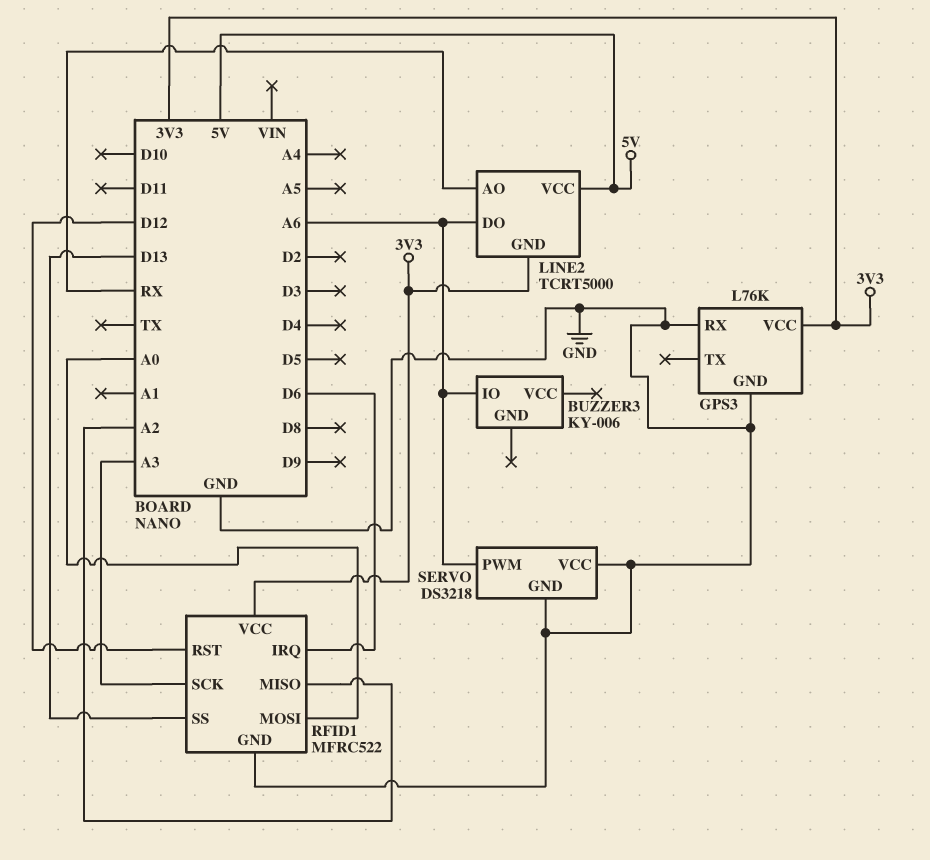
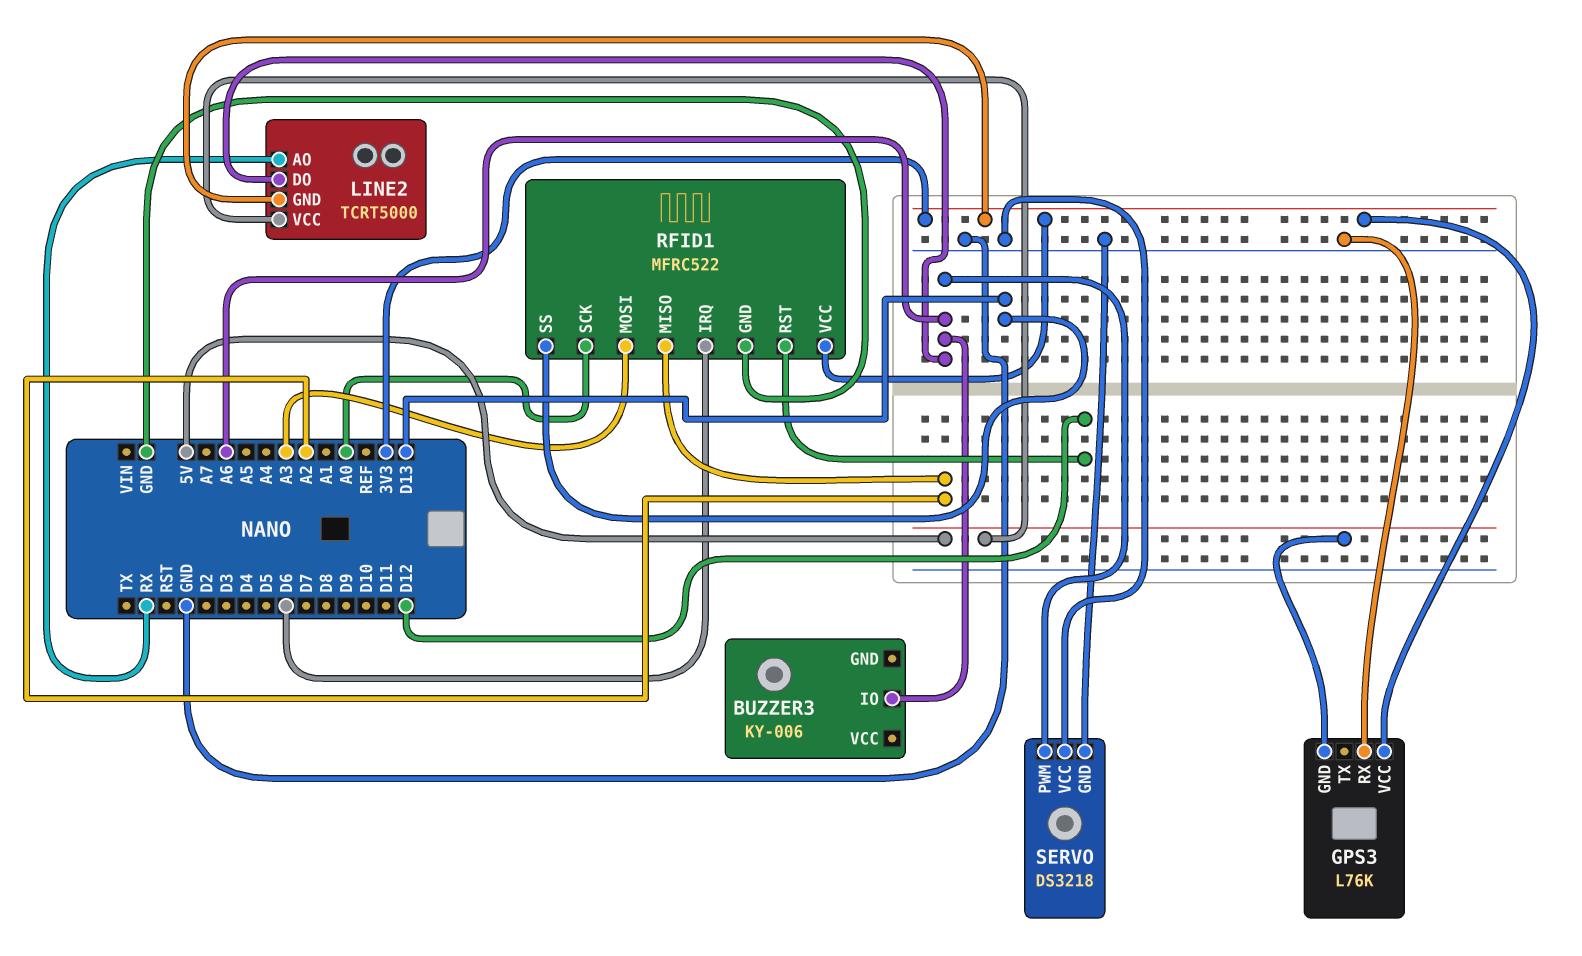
GPS3 pin GND: GND -> 5V
RFID1 pin MOSI: A0 -> A3
RFID1 pin SCK: A3 -> A0

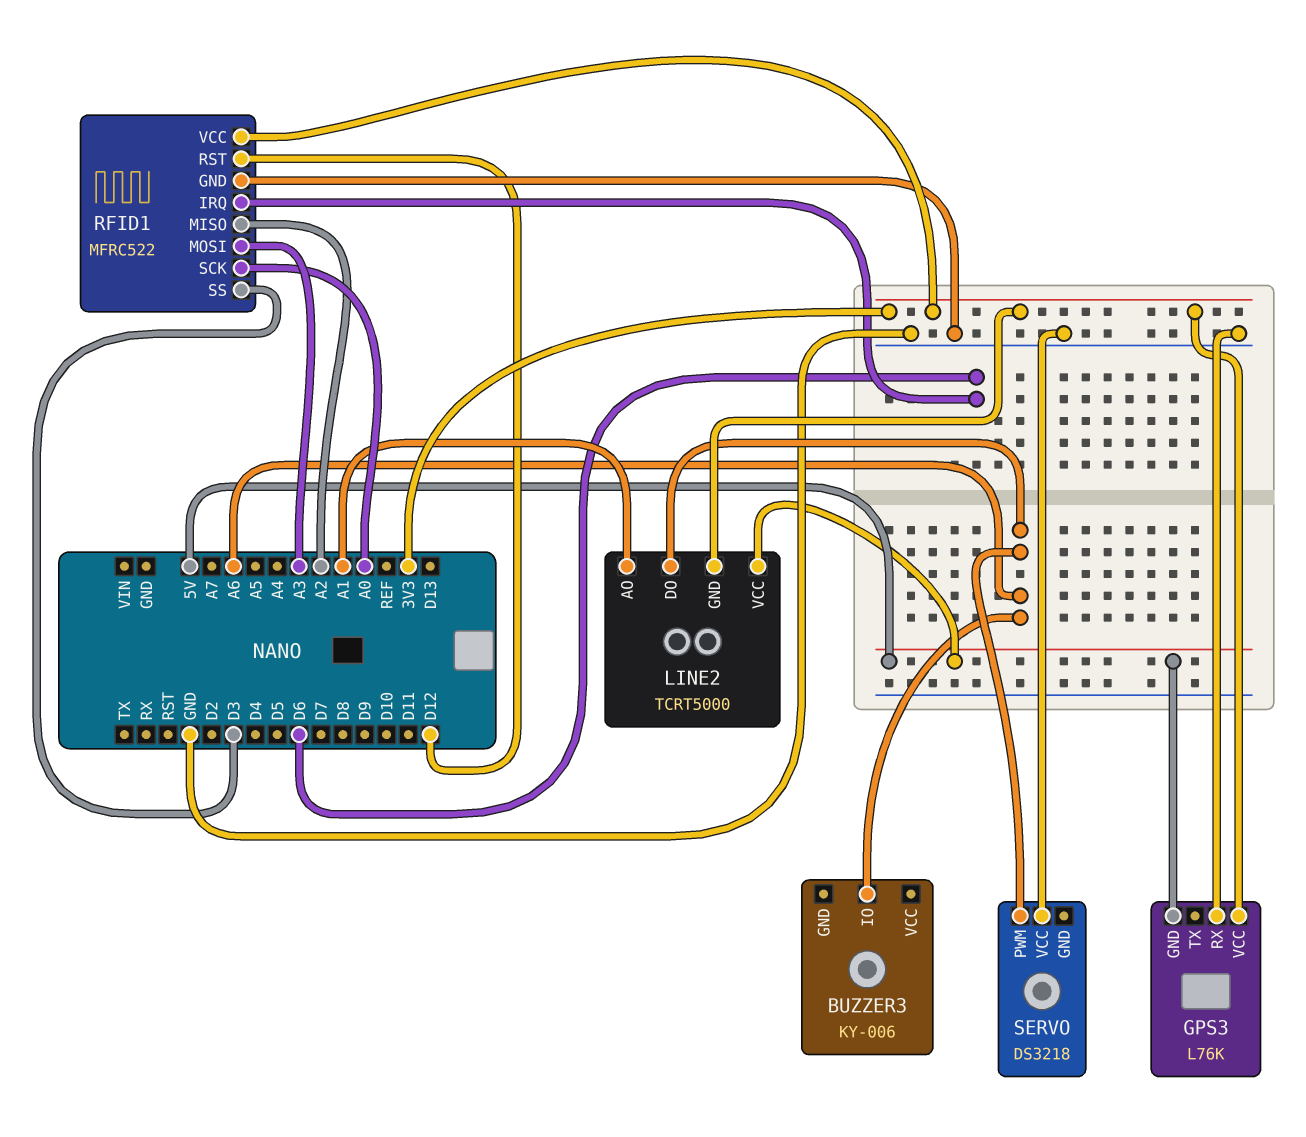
LINE2 pin AO: RX -> A1
RFID1 pin SS: D13 -> D3
SERVO pin GND: GND -> none

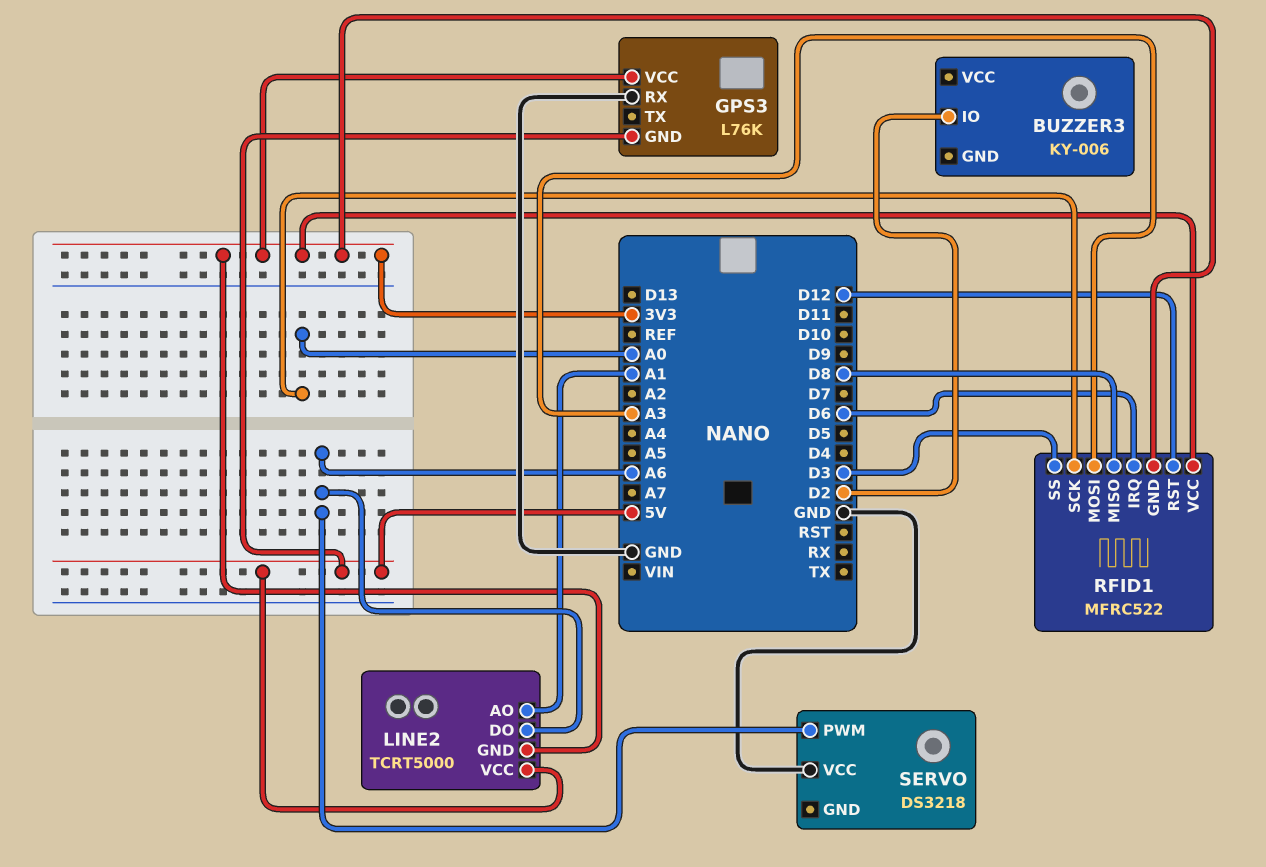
BUZZER3 pin IO: A6 -> D2
RFID1 pin GND: GND -> 3V3
RFID1 pin MISO: A2 -> D8

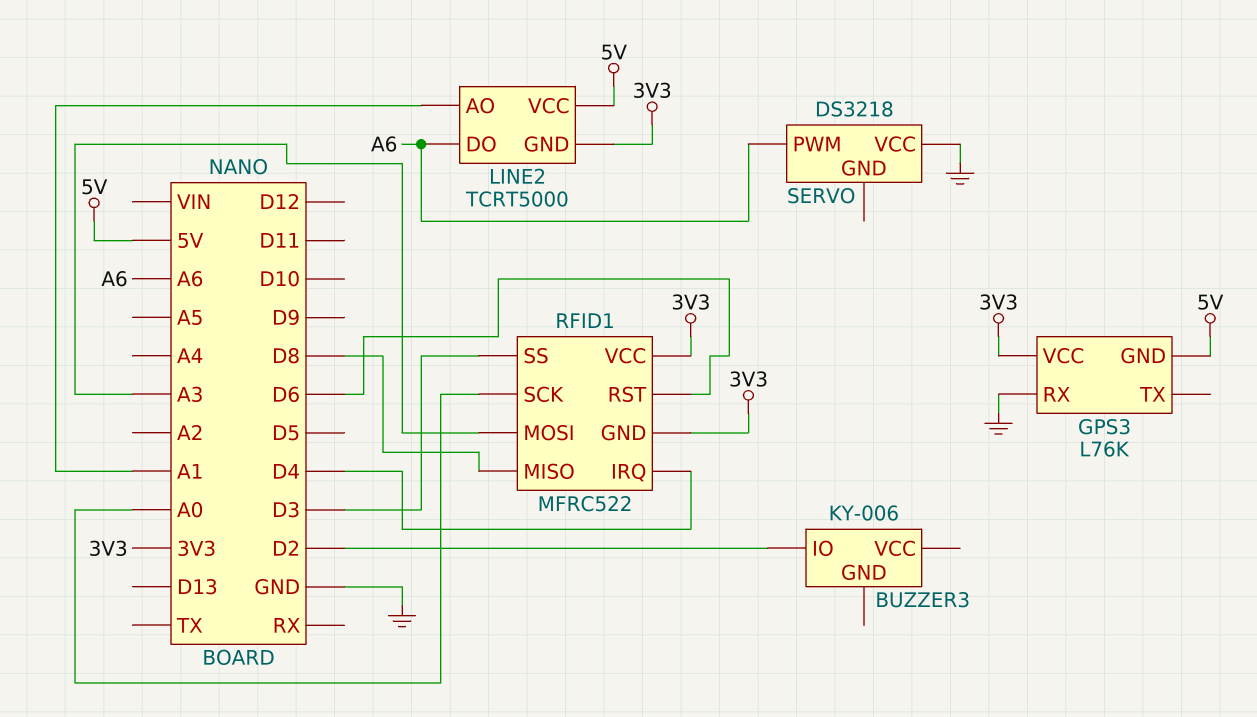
RFID1 pin IRQ: D6 -> D4
RFID1 pin RST: D12 -> D6

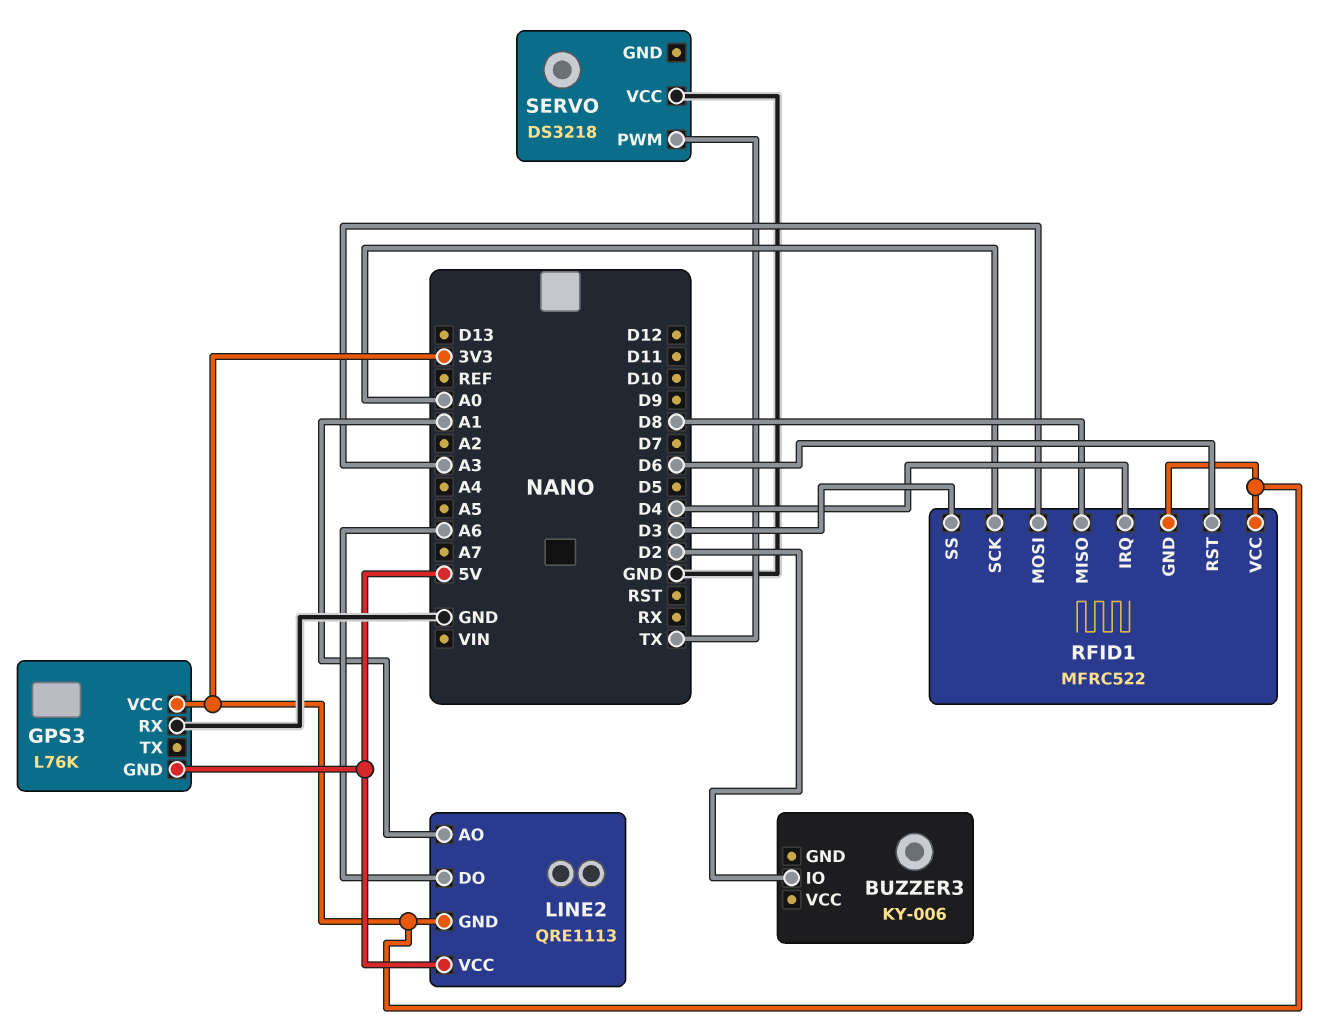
LINE2: TCRT5000 -> QRE1113
SERVO pin PWM: A6 -> TX

